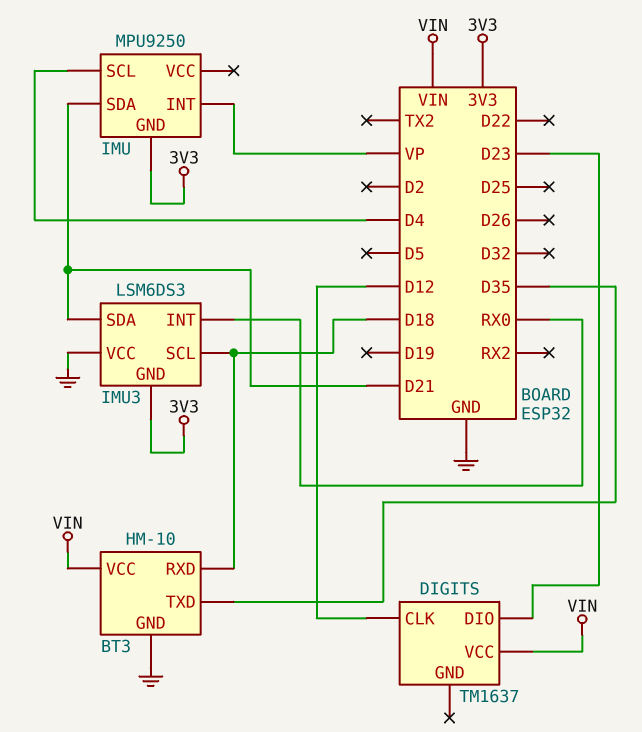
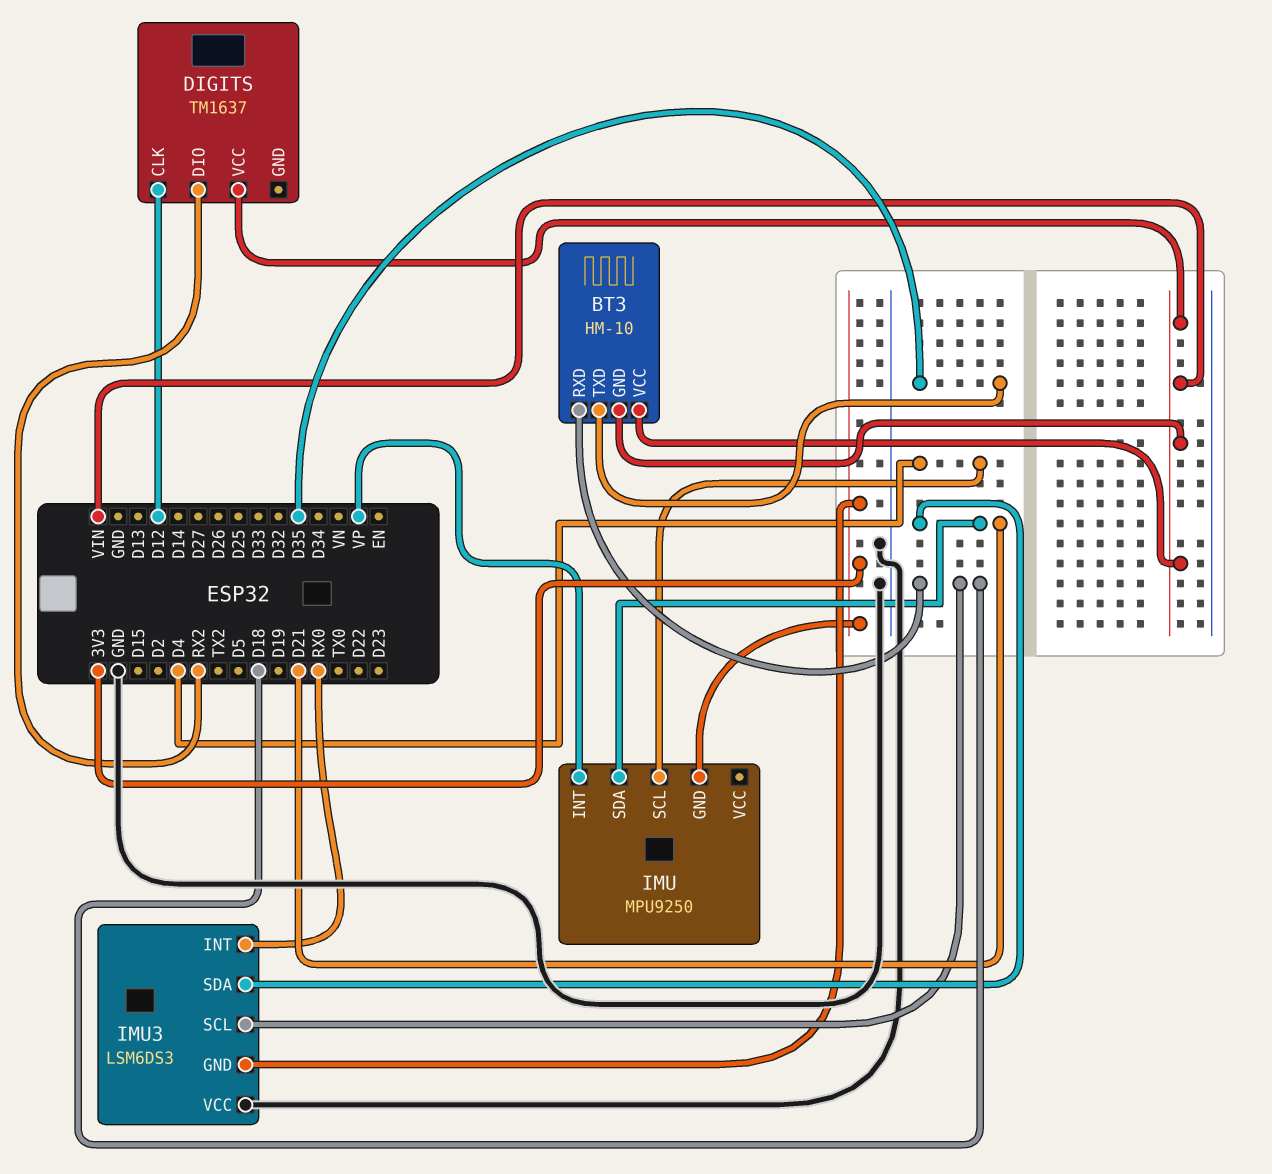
BT3 pin GND: GND -> VIN
DIGITS pin DIO: D23 -> RX2

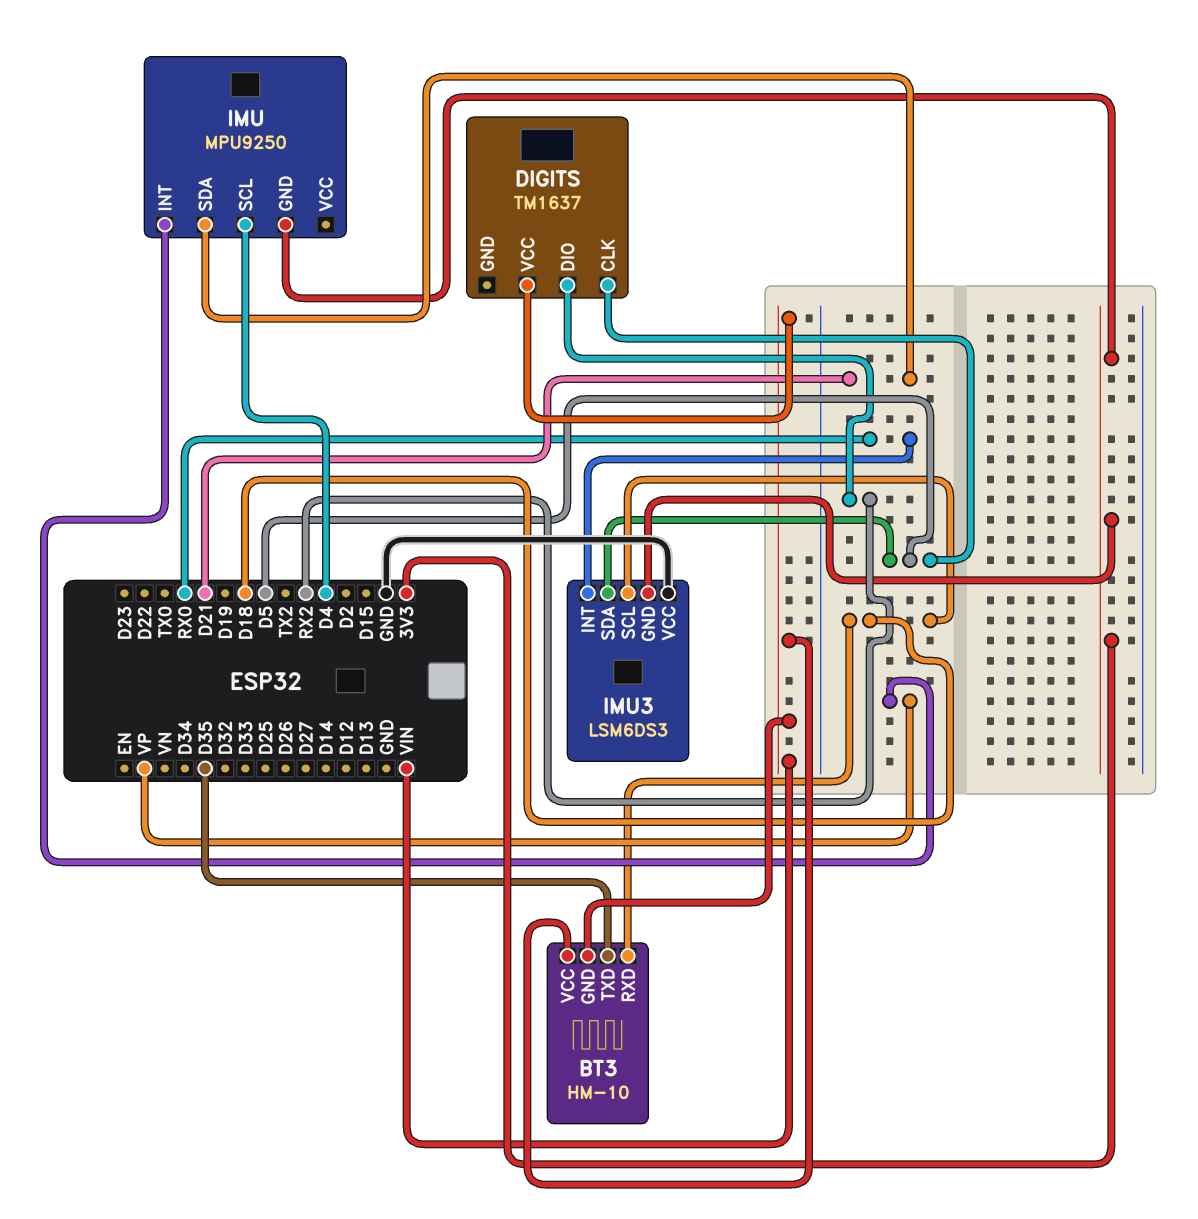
DIGITS pin CLK: D12 -> D5
IMU3 pin SDA: D21 -> D5

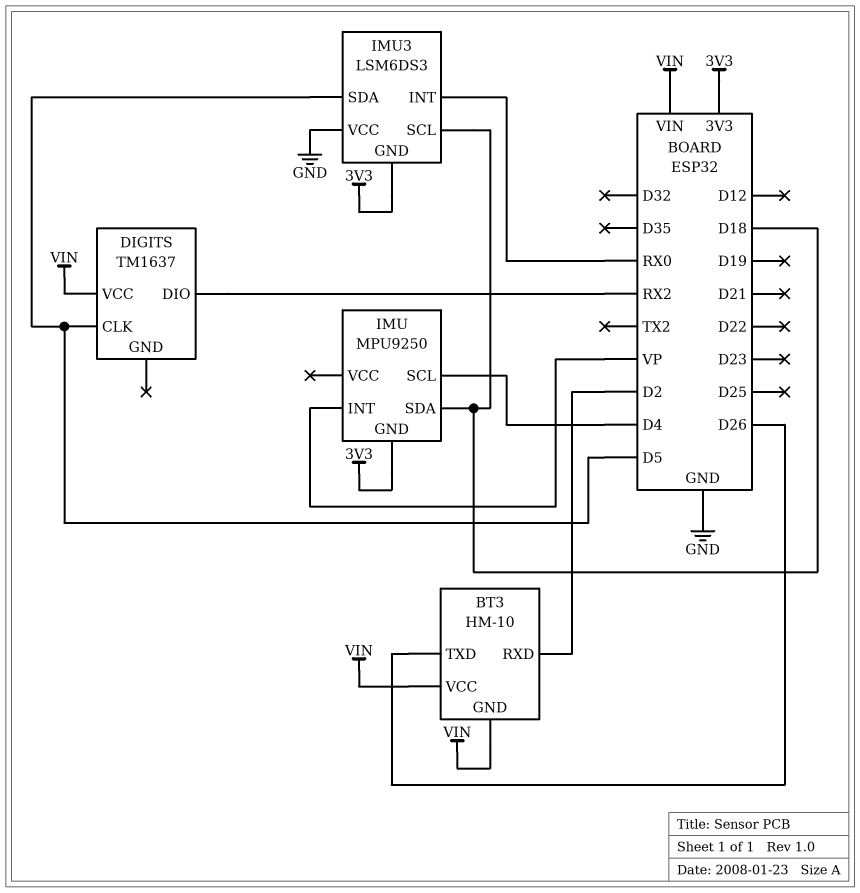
BT3 pin RXD: D18 -> D2
BT3 pin TXD: D35 -> D26
IMU pin SDA: D21 -> D18

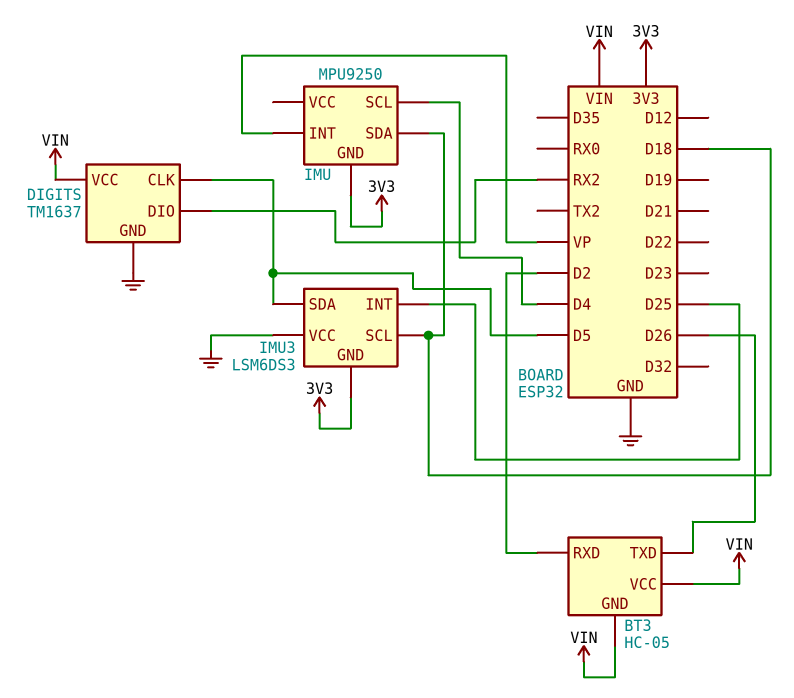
BT3: HM-10 -> HC-05
DIGITS pin GND: none -> GND
IMU3 pin INT: RX0 -> D25

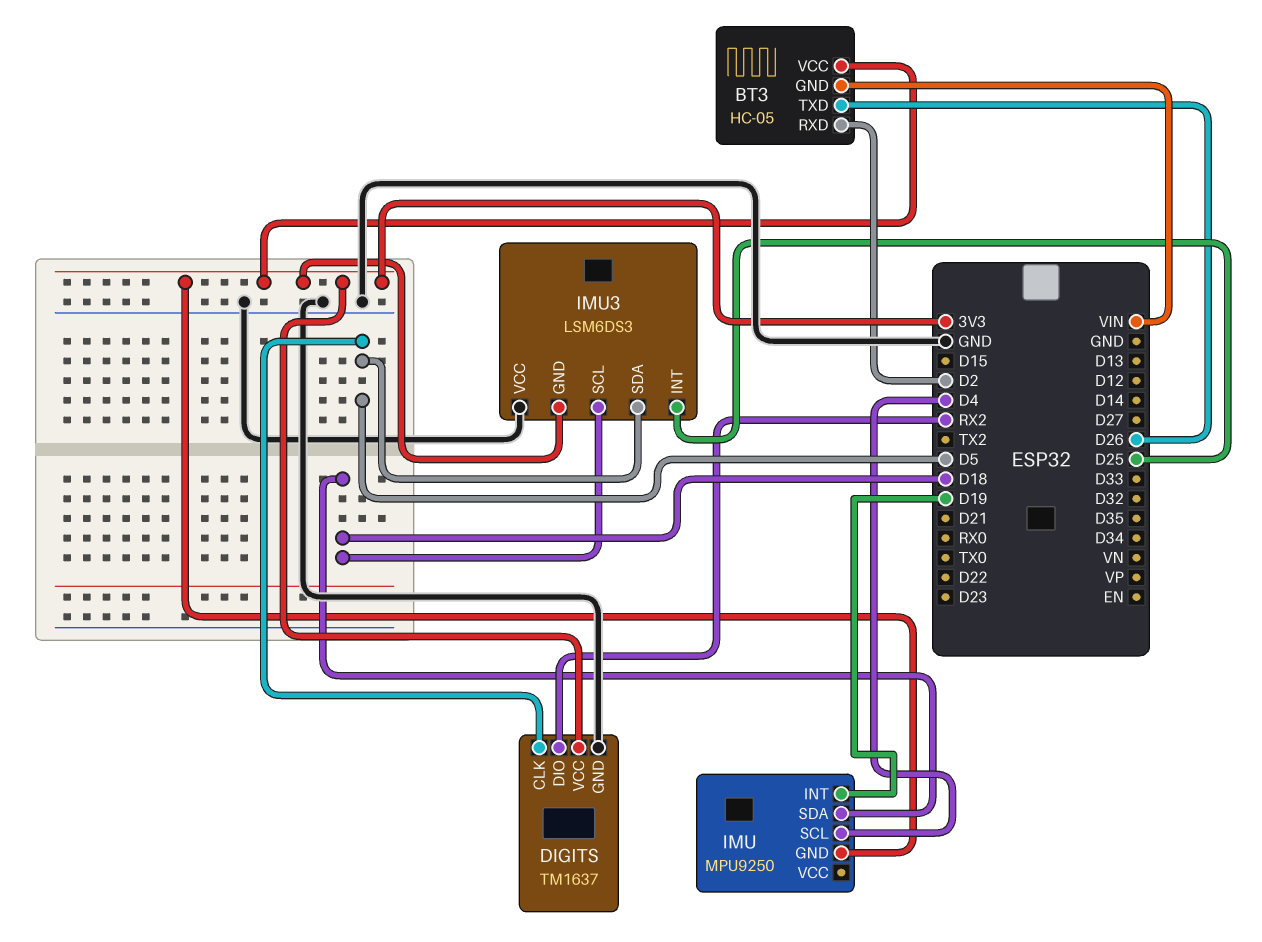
BT3 pin VCC: VIN -> 3V3
DIGITS pin VCC: VIN -> 3V3
IMU pin INT: VP -> D19

